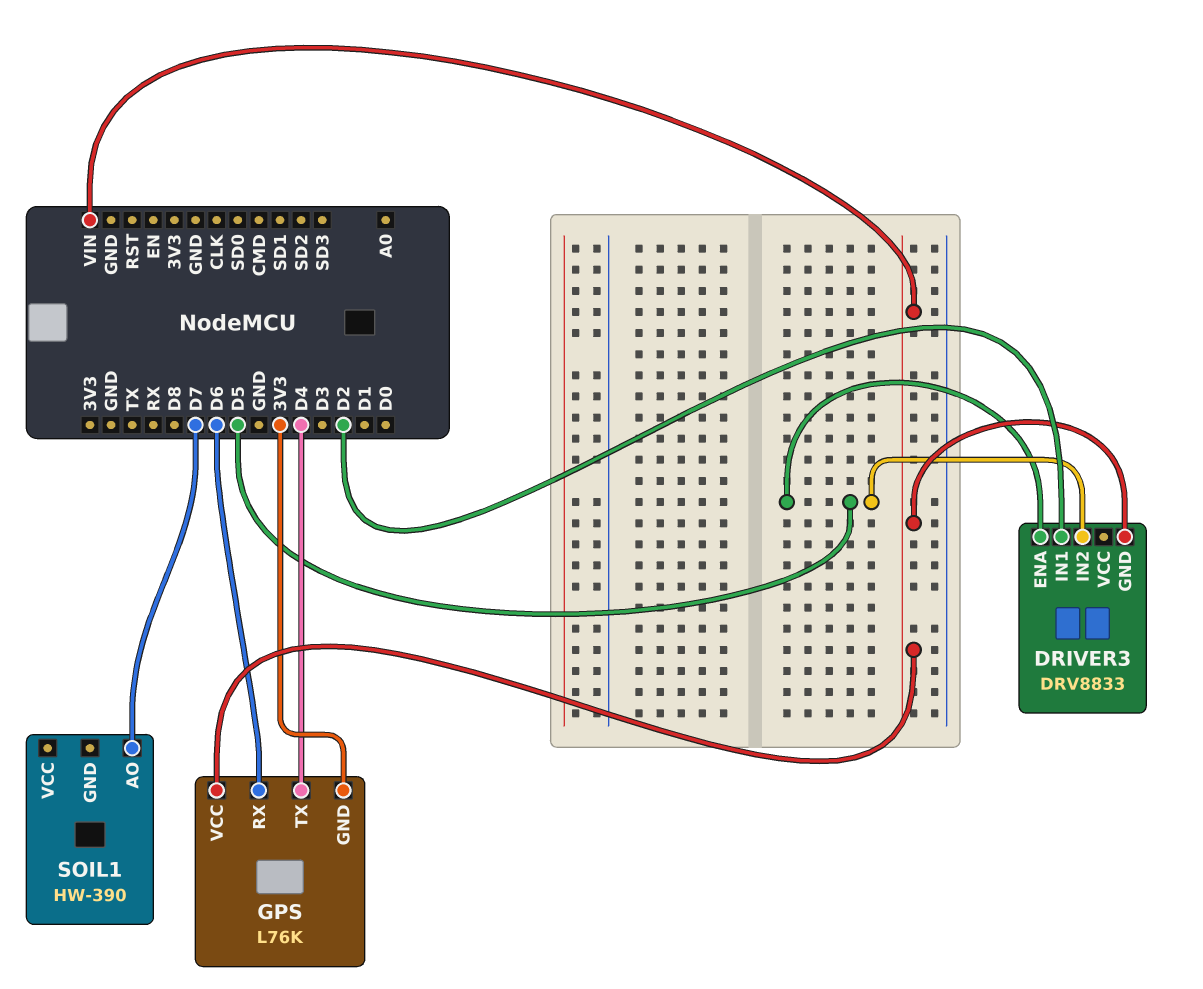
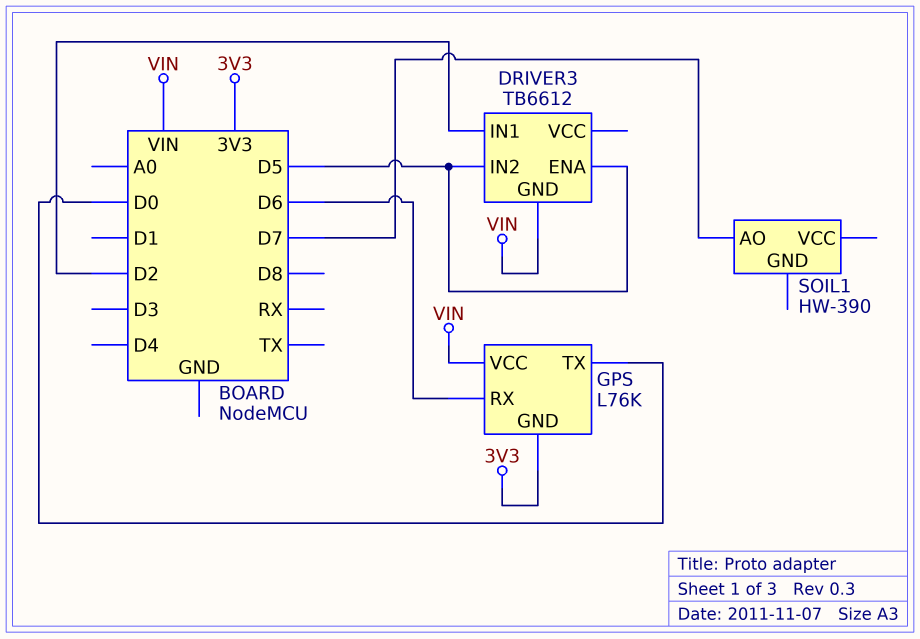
DRIVER3: DRV8833 -> TB6612
GPS pin TX: D4 -> D0

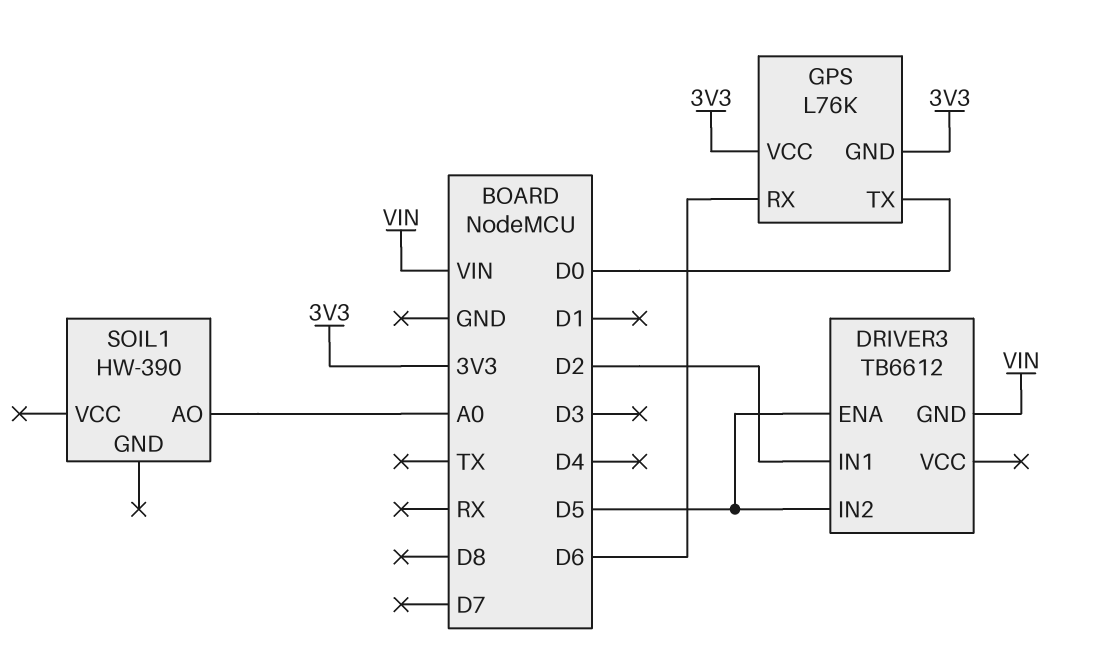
GPS pin VCC: VIN -> 3V3
SOIL1 pin AO: D7 -> A0

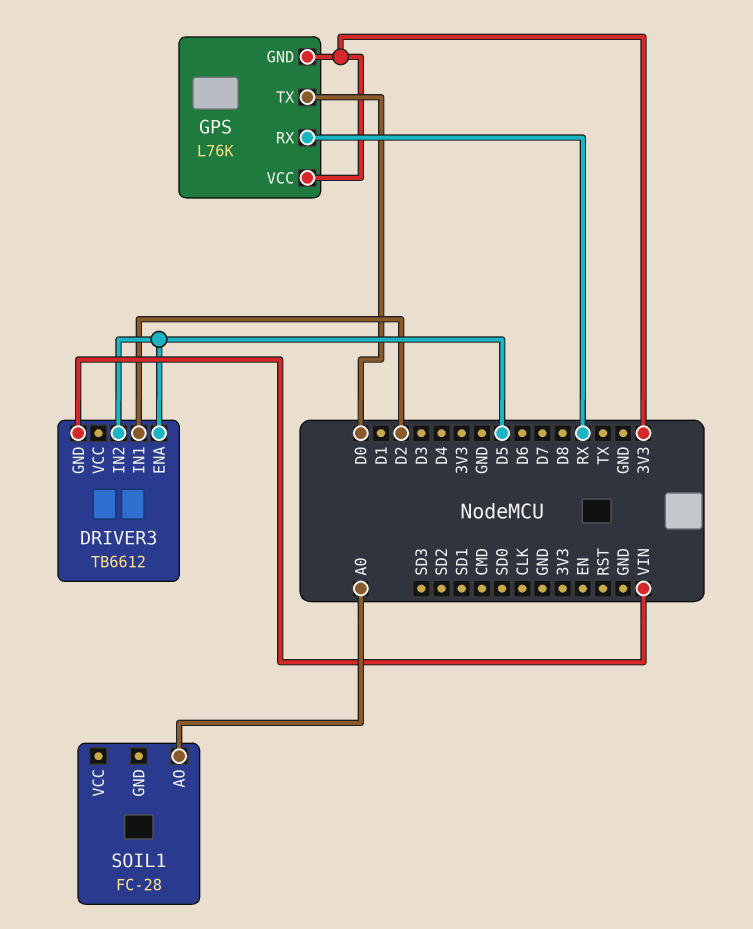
GPS pin RX: D6 -> RX
SOIL1: HW-390 -> FC-28

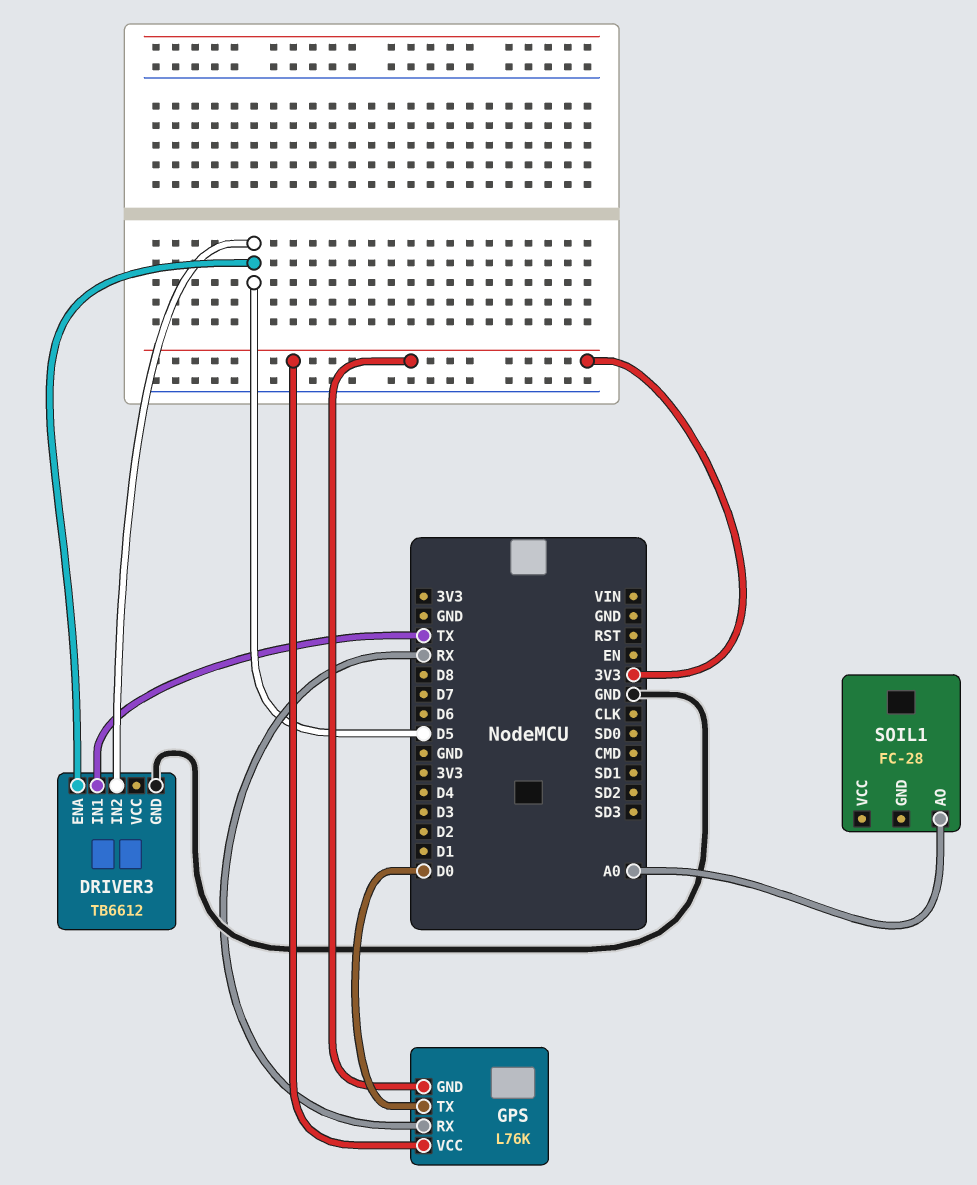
DRIVER3 pin GND: VIN -> GND
DRIVER3 pin IN1: D2 -> TX

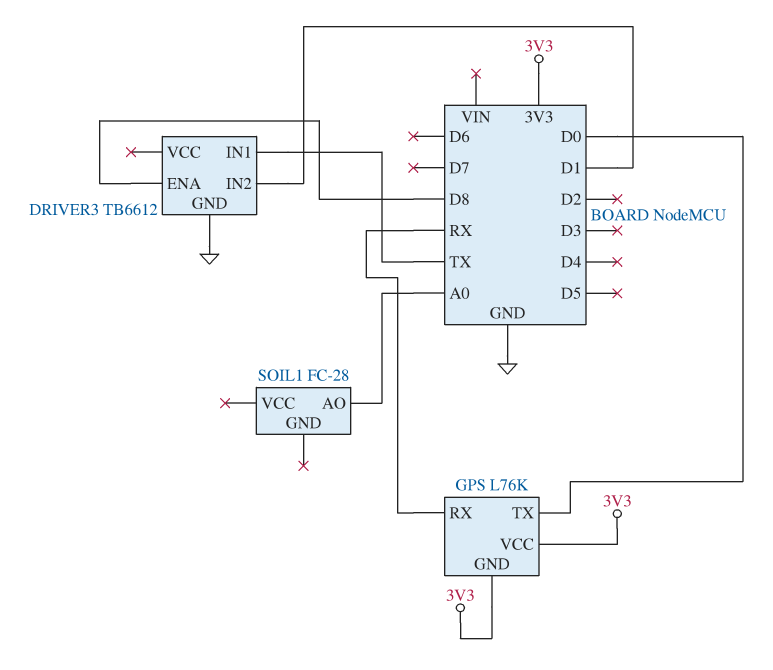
DRIVER3 pin ENA: D5 -> D8
DRIVER3 pin IN2: D5 -> D1

